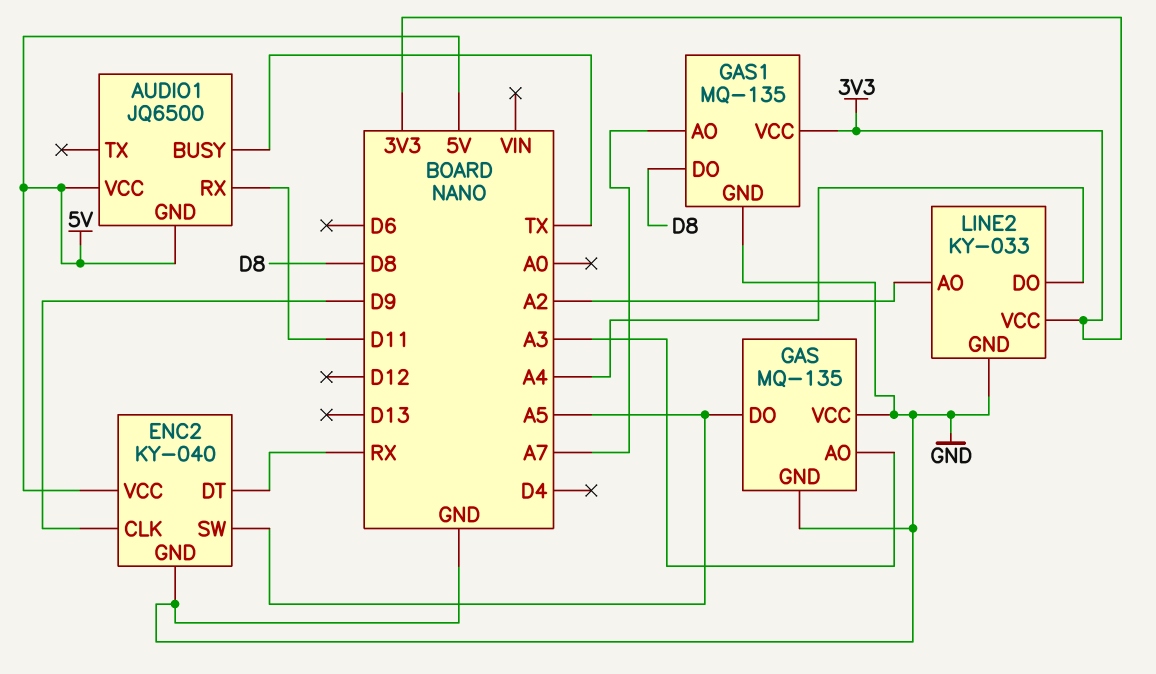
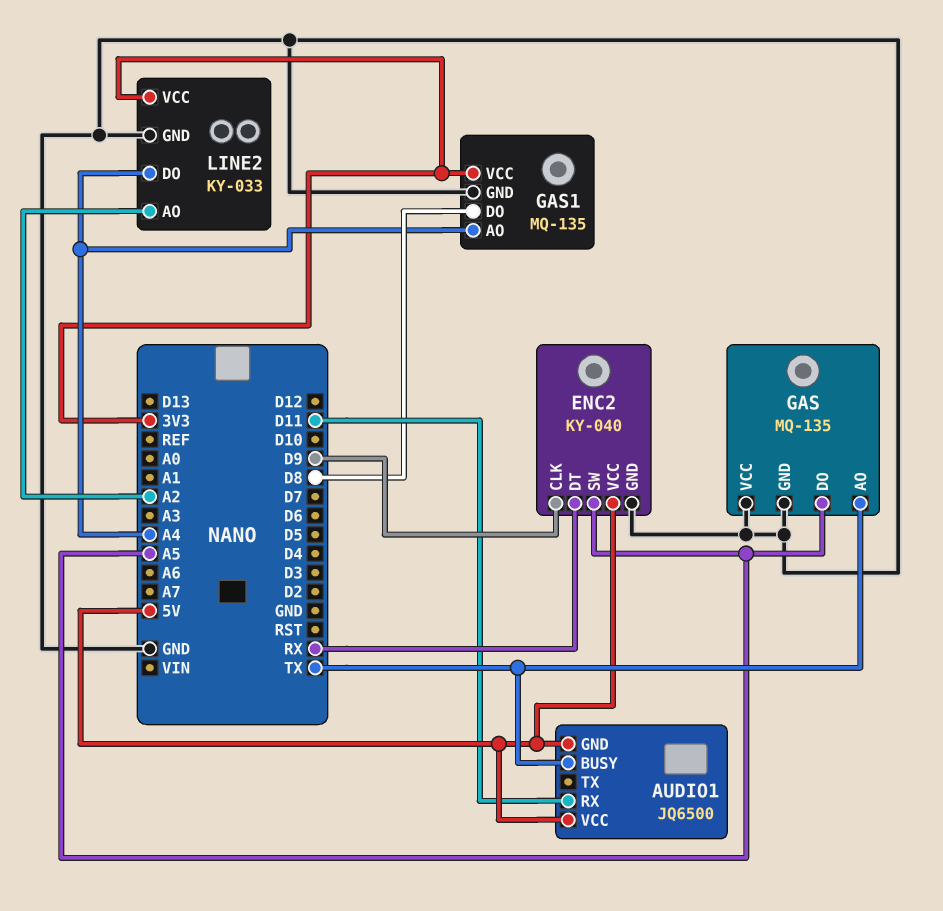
GAS pin AO: A3 -> TX
GAS1 pin AO: A7 -> A4

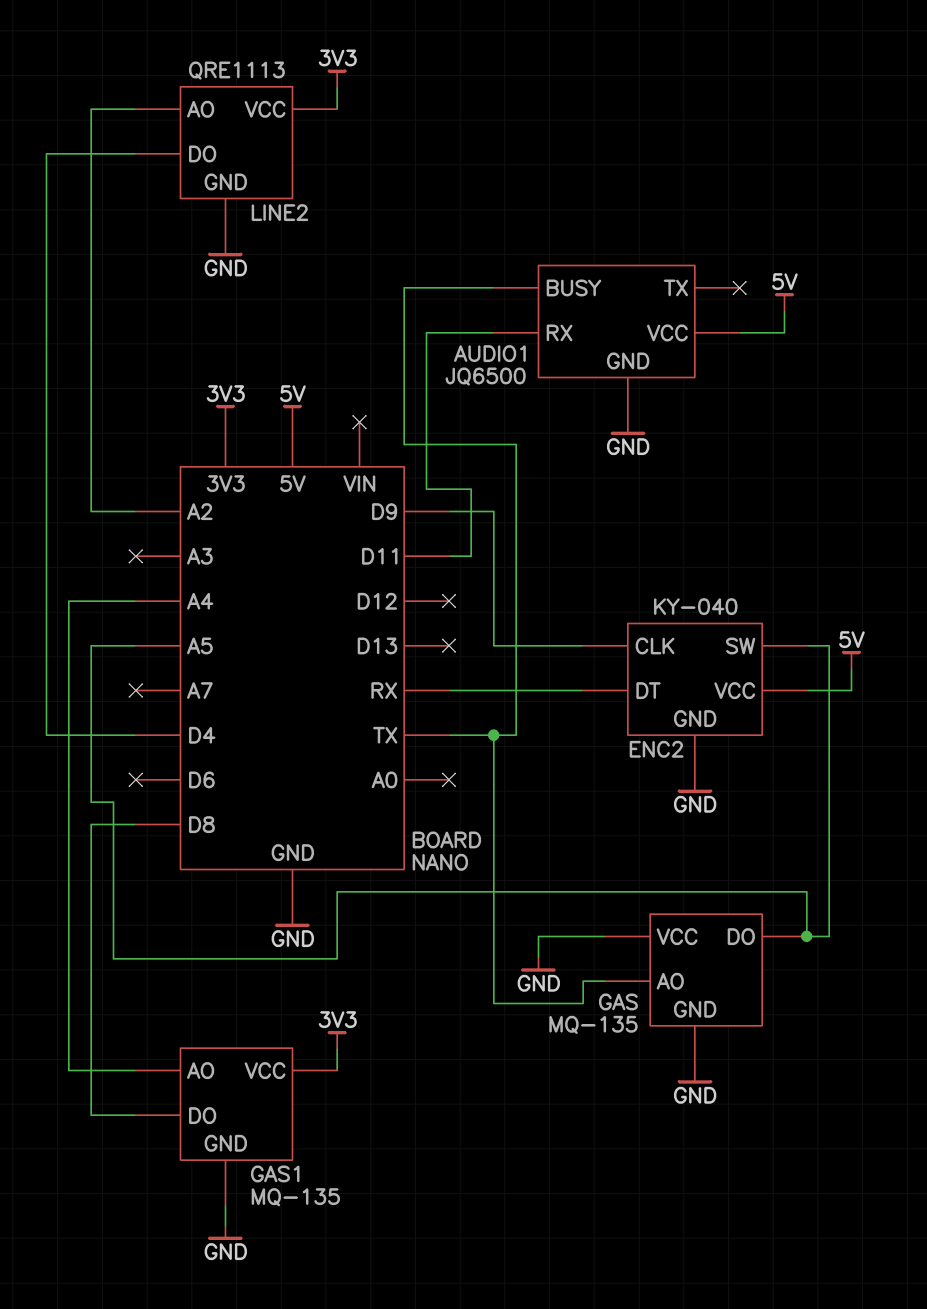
AUDIO1 pin GND: 5V -> GND
LINE2: KY-033 -> QRE1113
LINE2 pin DO: A4 -> D4

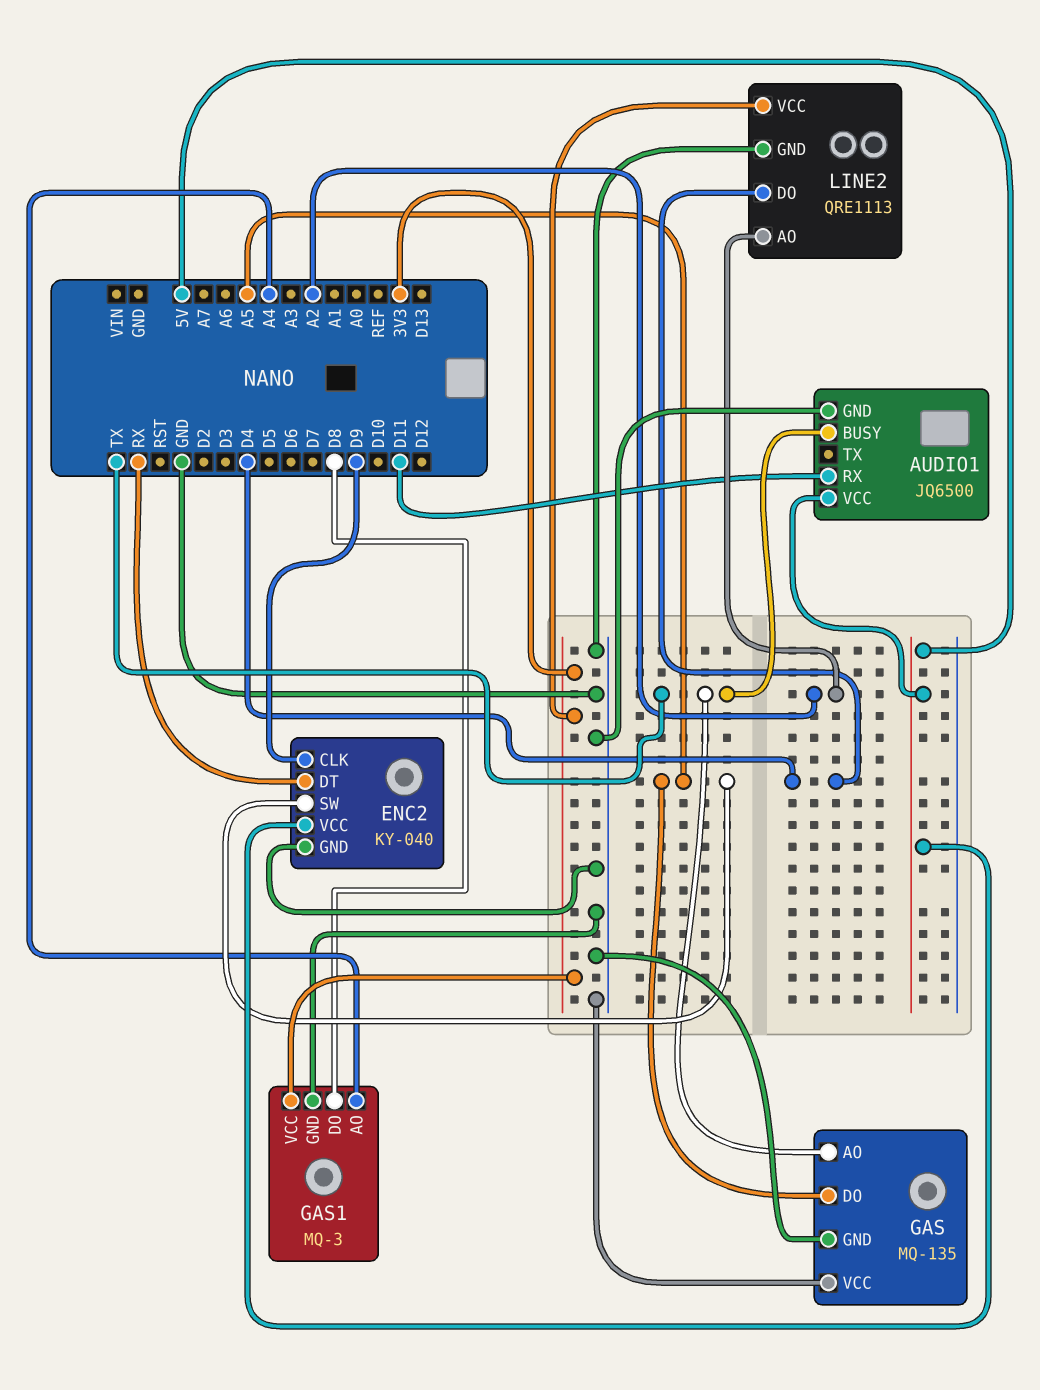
GAS1: MQ-135 -> MQ-3

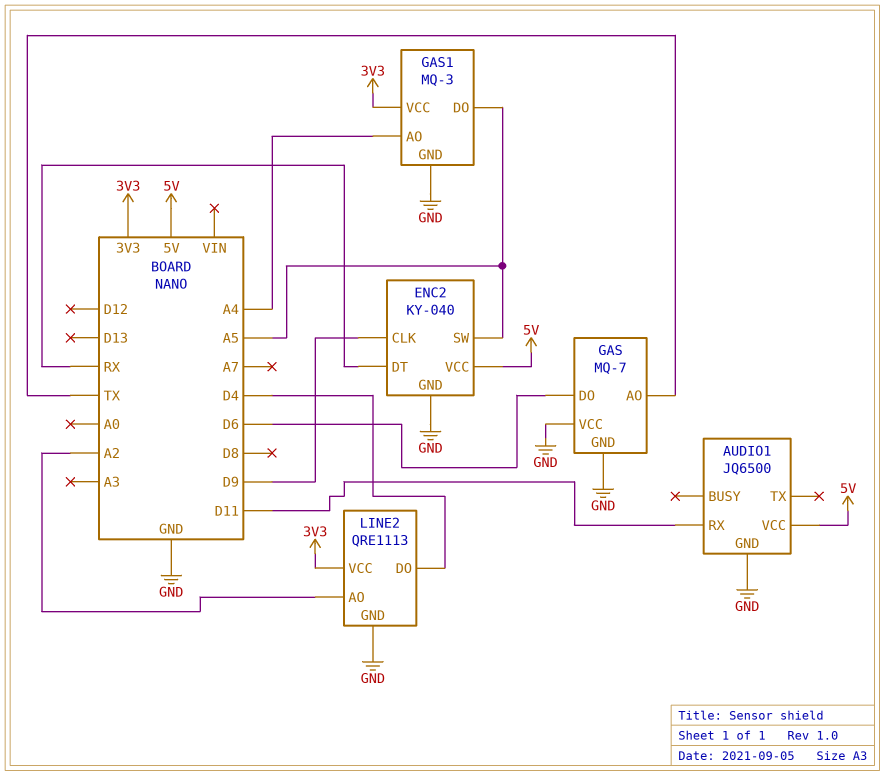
AUDIO1 pin BUSY: TX -> none
GAS: MQ-135 -> MQ-7
GAS pin DO: A5 -> D6
GAS1 pin DO: D8 -> A5

